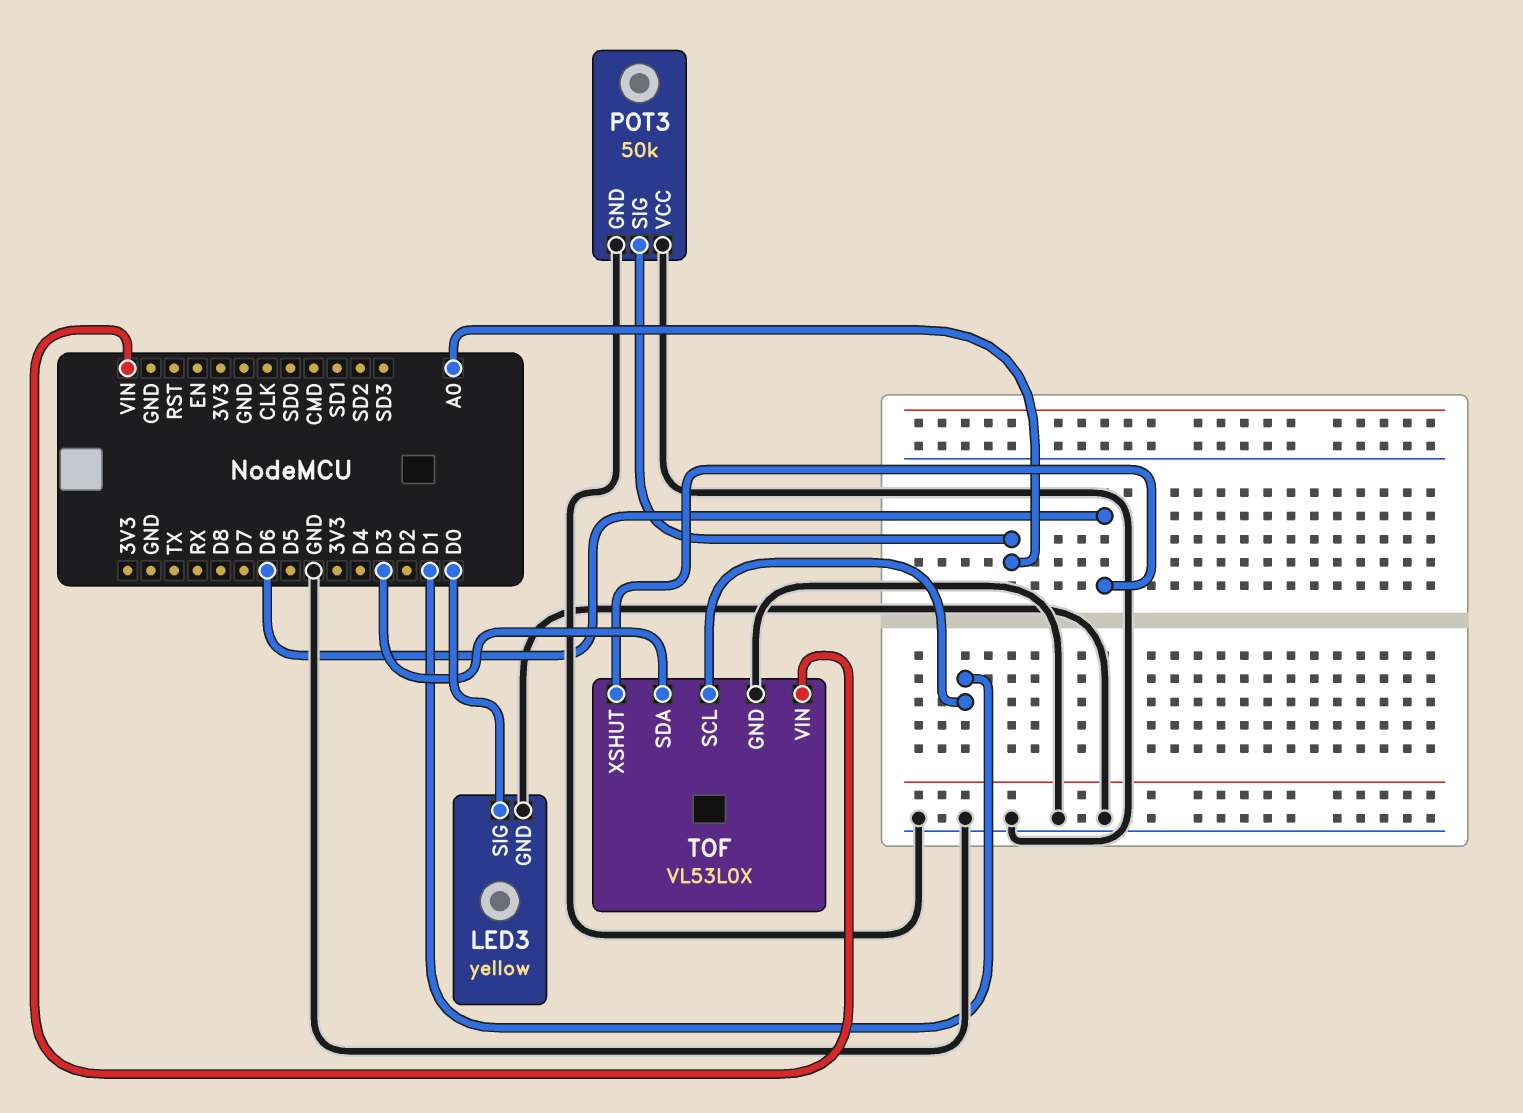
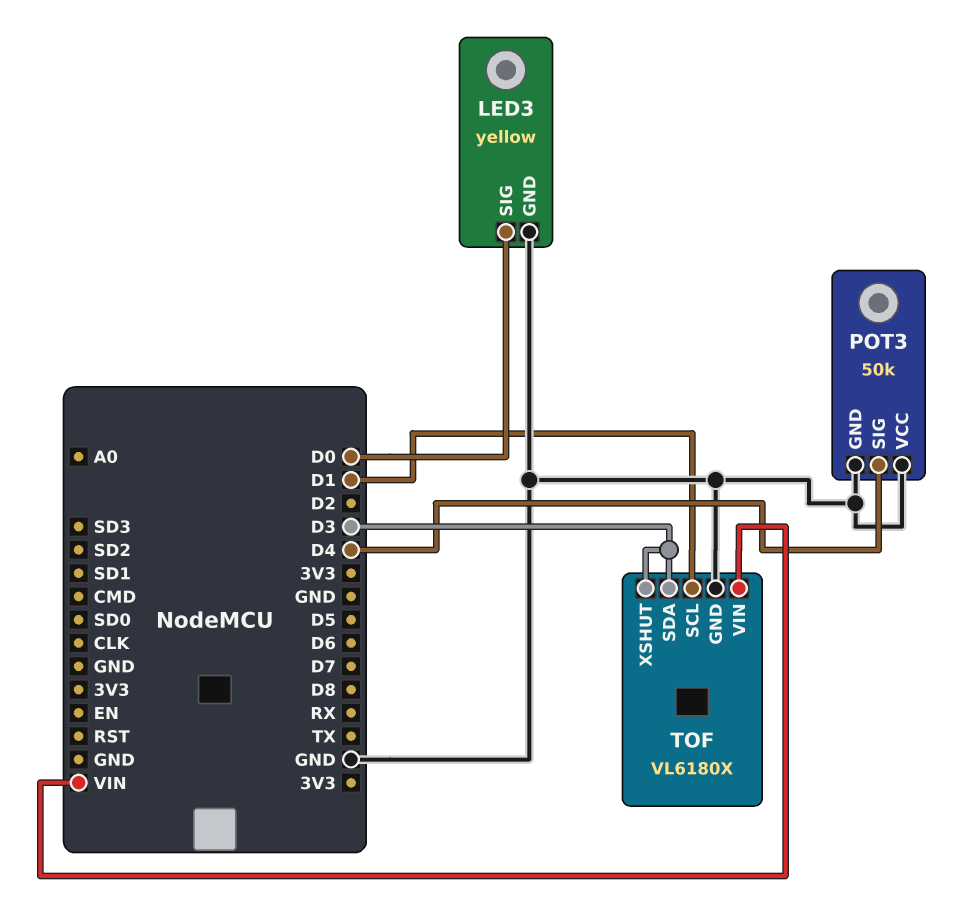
POT3 pin SIG: A0 -> D4
TOF: VL53L0X -> VL6180X
TOF pin XSHUT: D6 -> D3

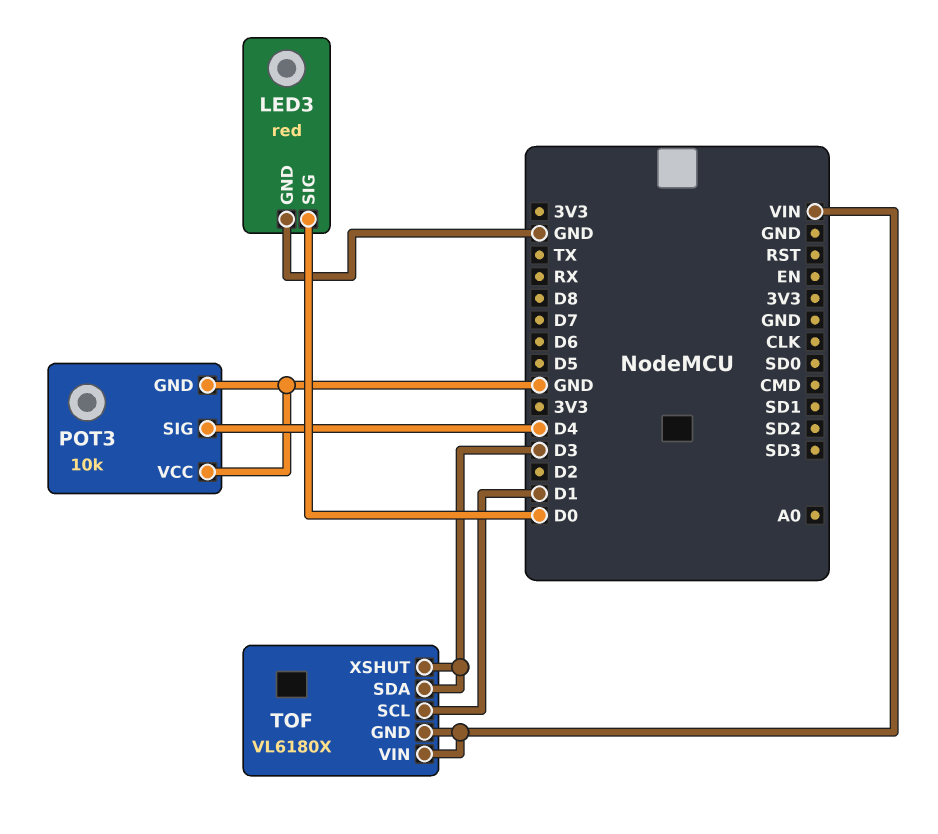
LED3: yellow -> red
POT3: 50k -> 10k
TOF pin GND: GND -> VIN

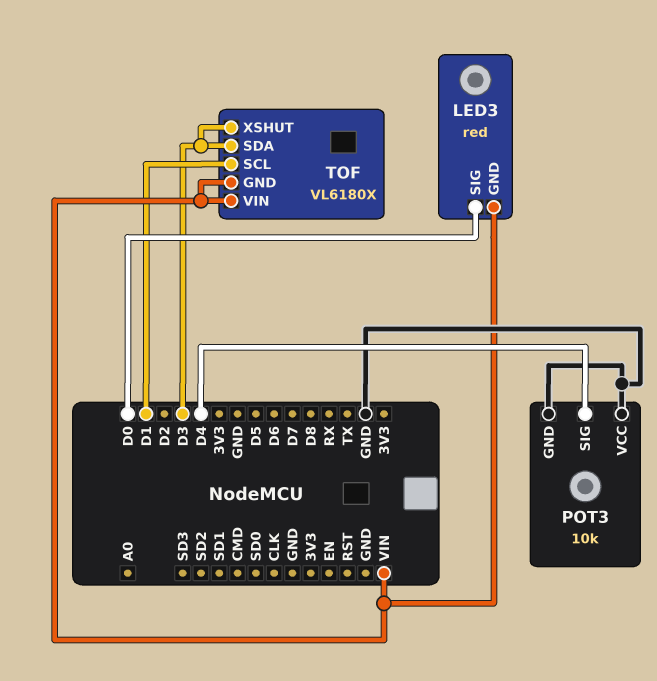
LED3 pin GND: GND -> VIN

